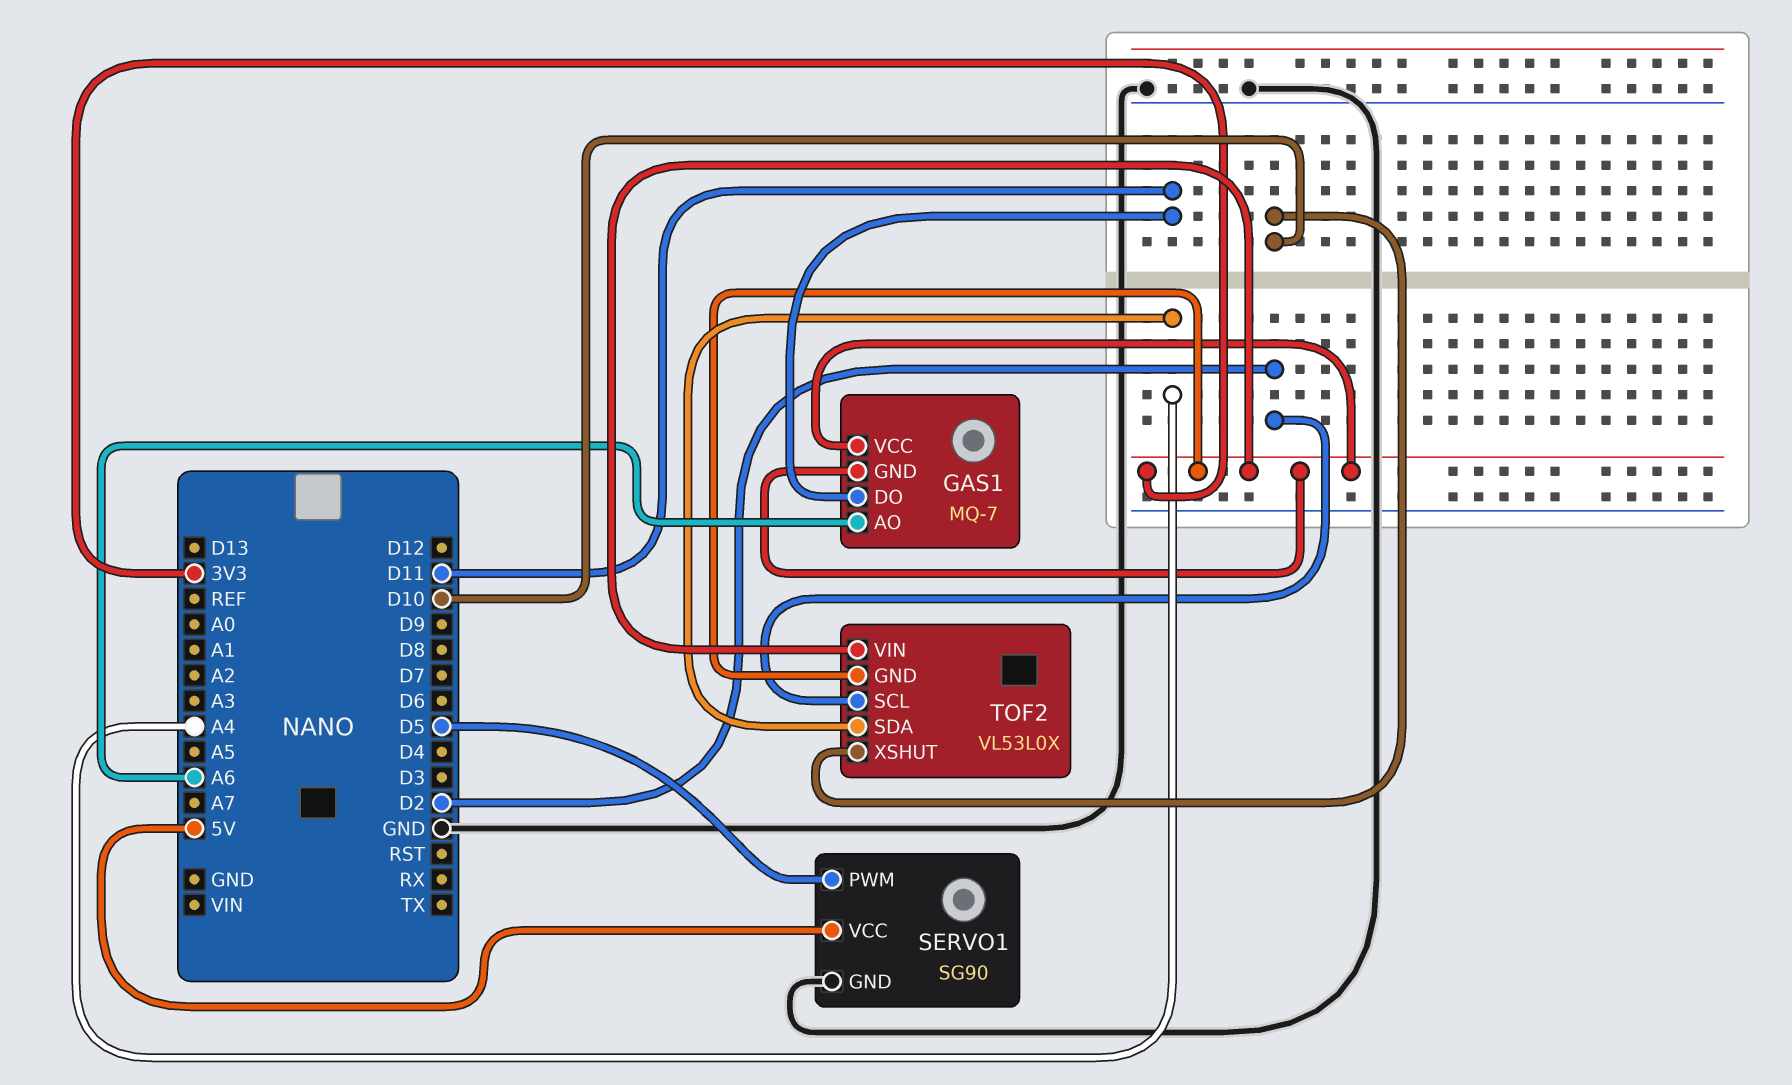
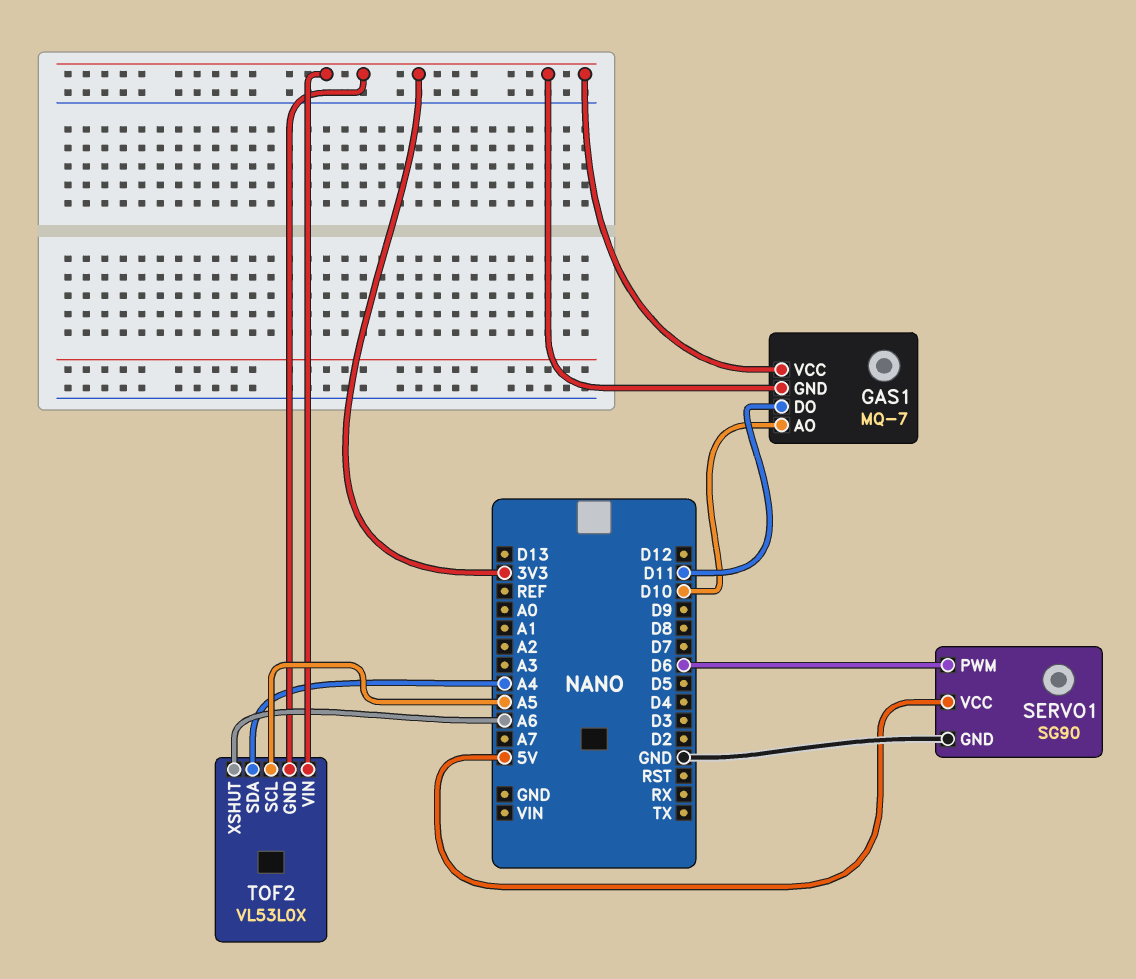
GAS1 pin AO: A6 -> D10
SERVO1 pin PWM: D5 -> D6
TOF2 pin SCL: D2 -> A5
TOF2 pin XSHUT: D10 -> A6

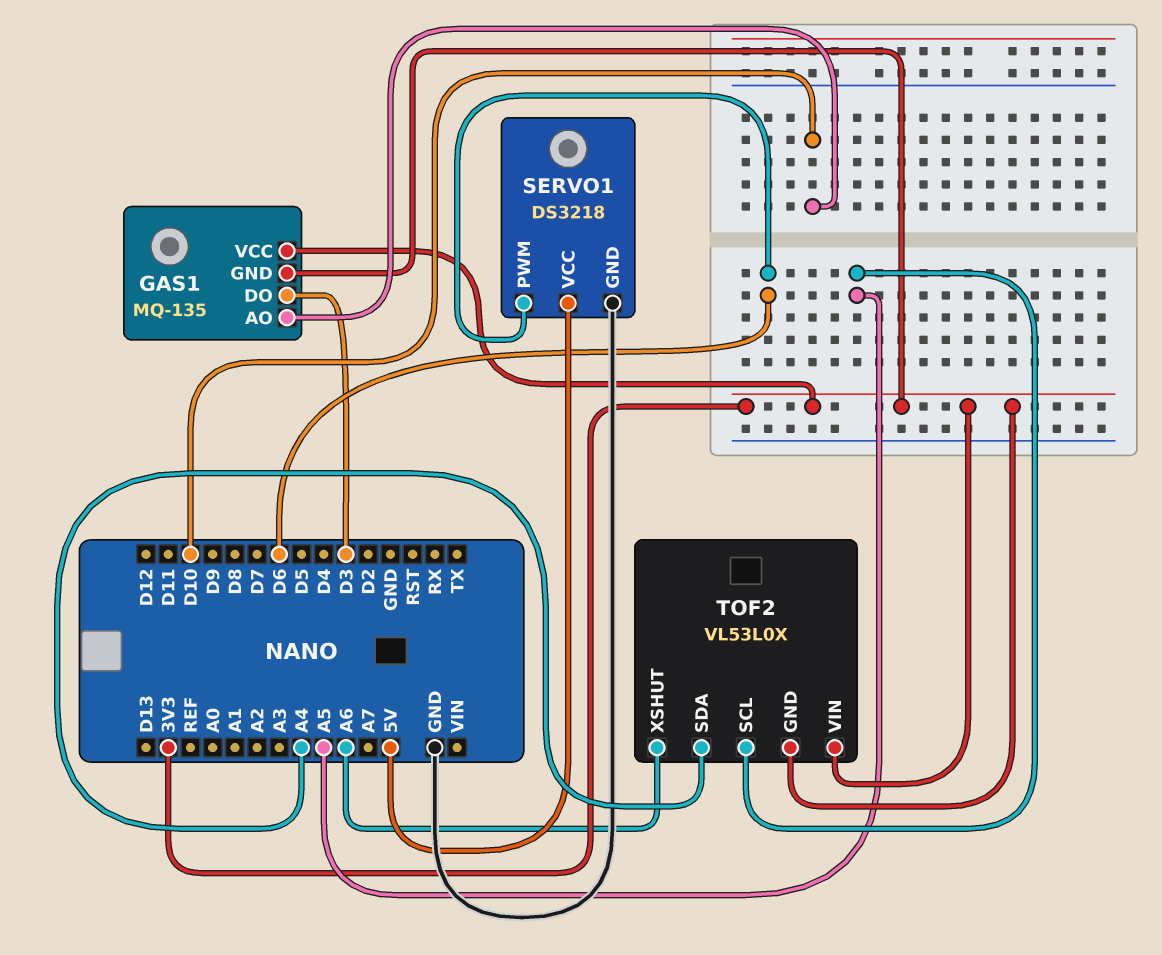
GAS1: MQ-7 -> MQ-135
GAS1 pin DO: D11 -> D3
SERVO1: SG90 -> DS3218

